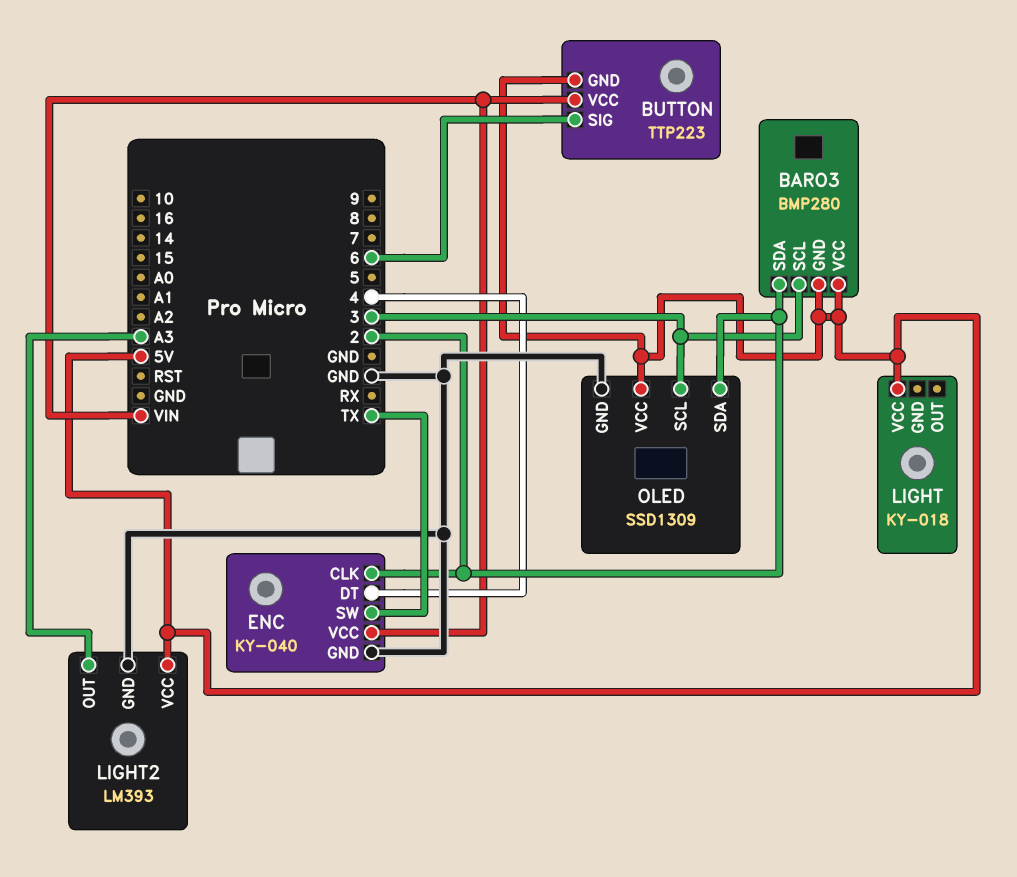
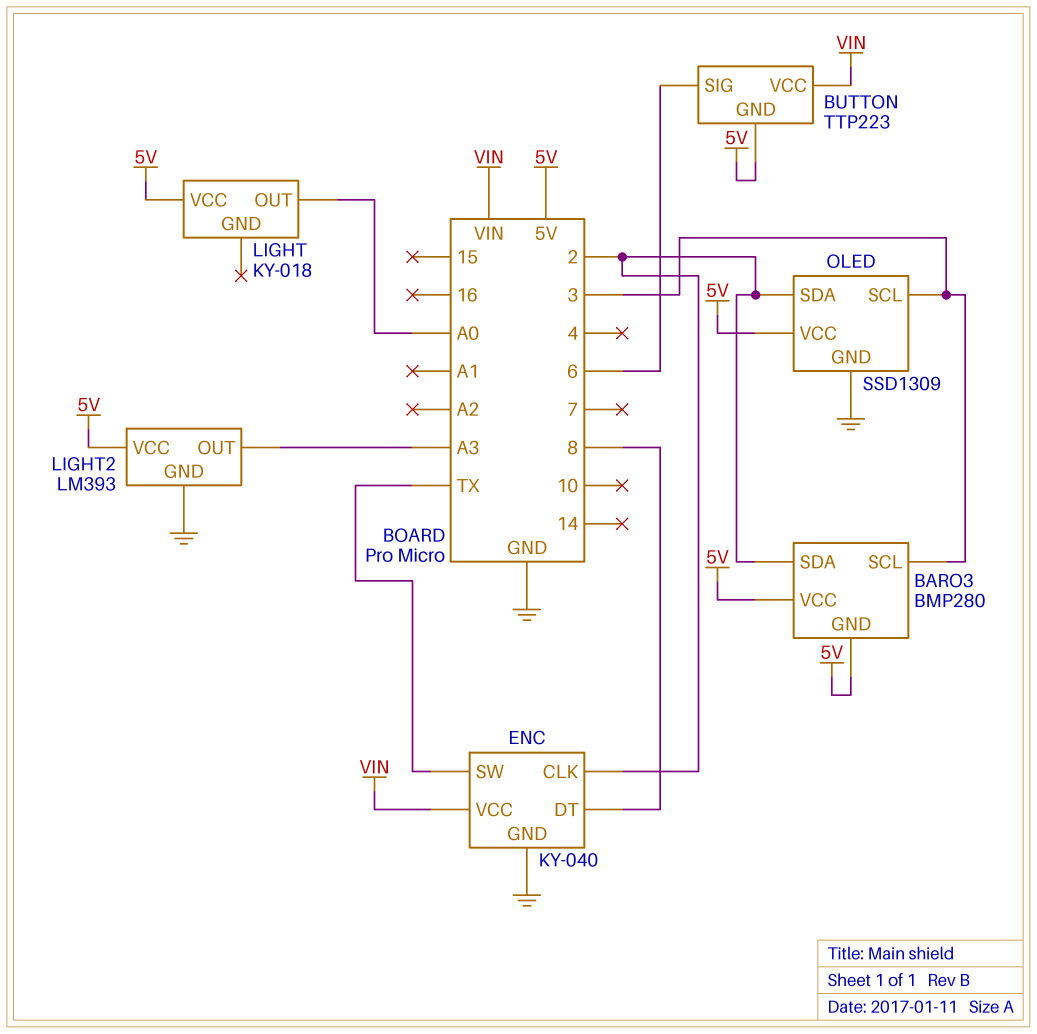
ENC pin DT: 4 -> 8
LIGHT pin OUT: none -> A0

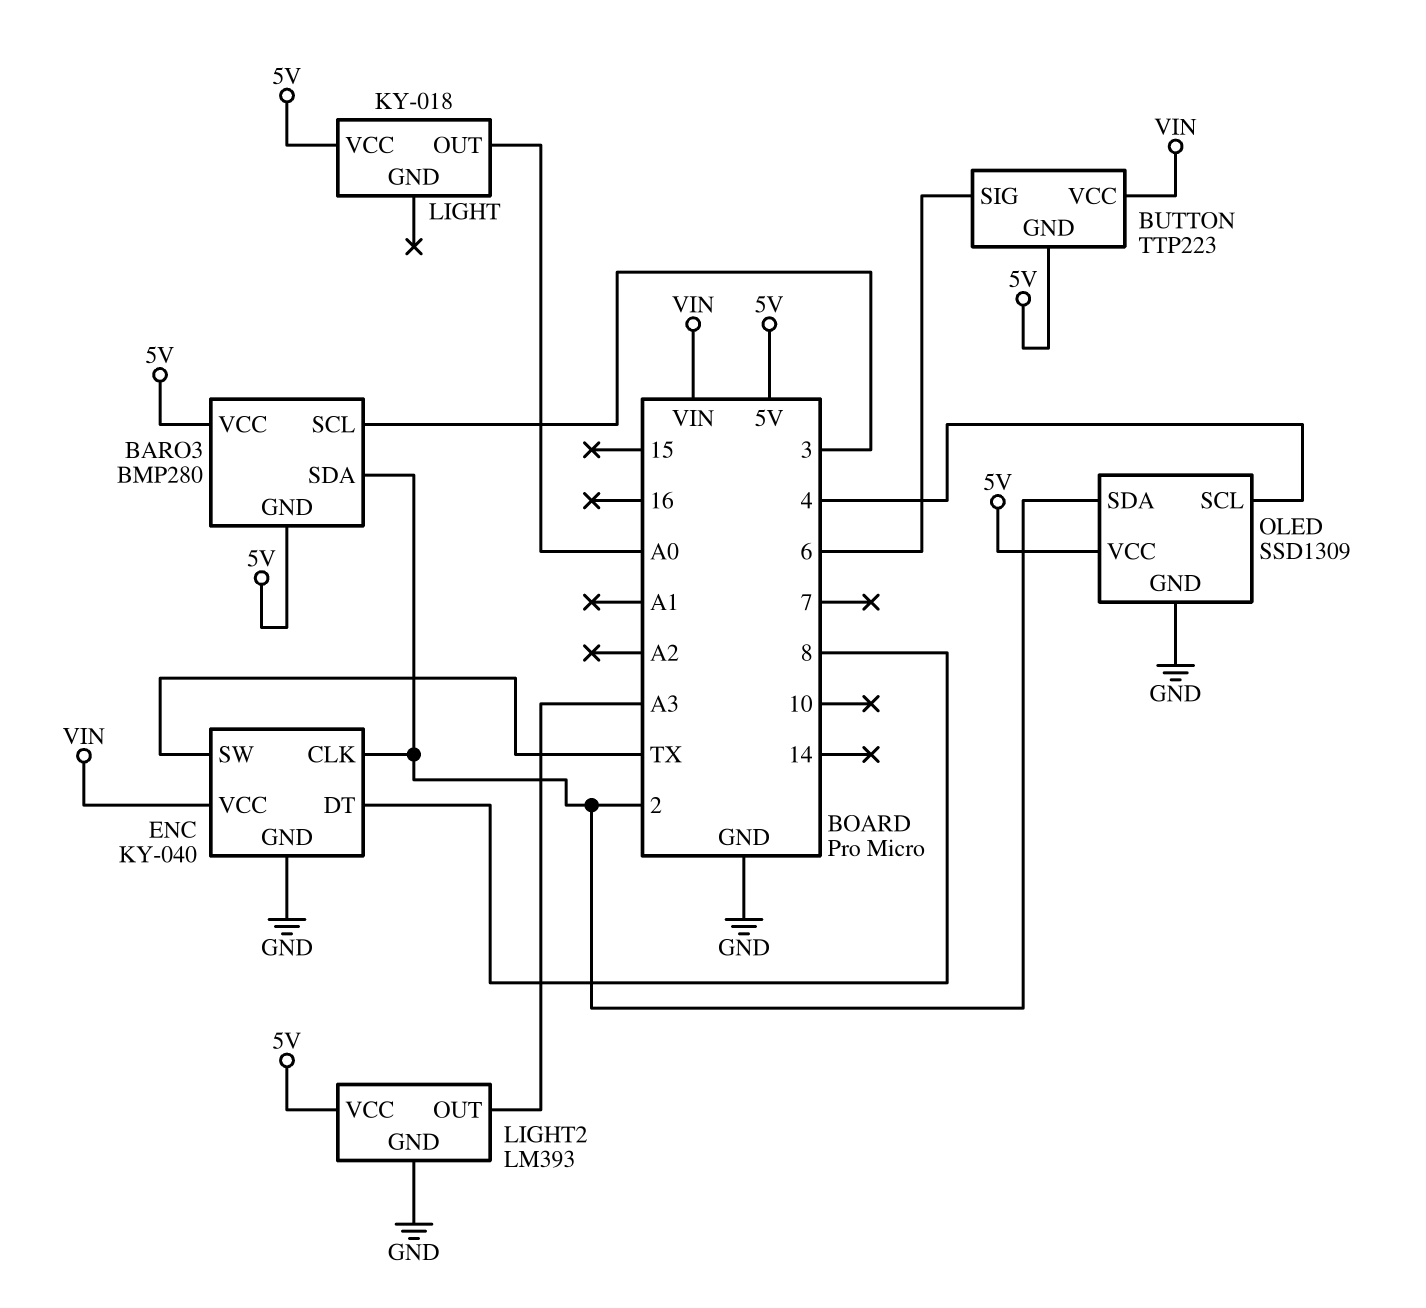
OLED pin SCL: 3 -> 4

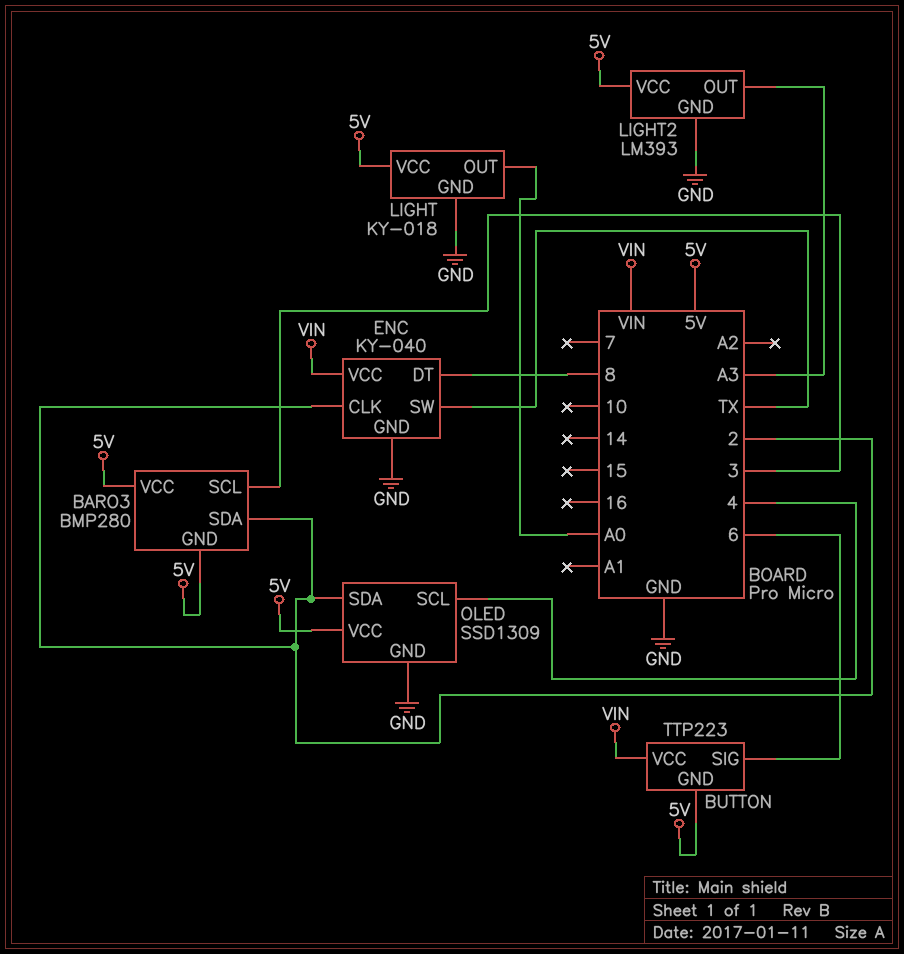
LIGHT pin GND: none -> GND

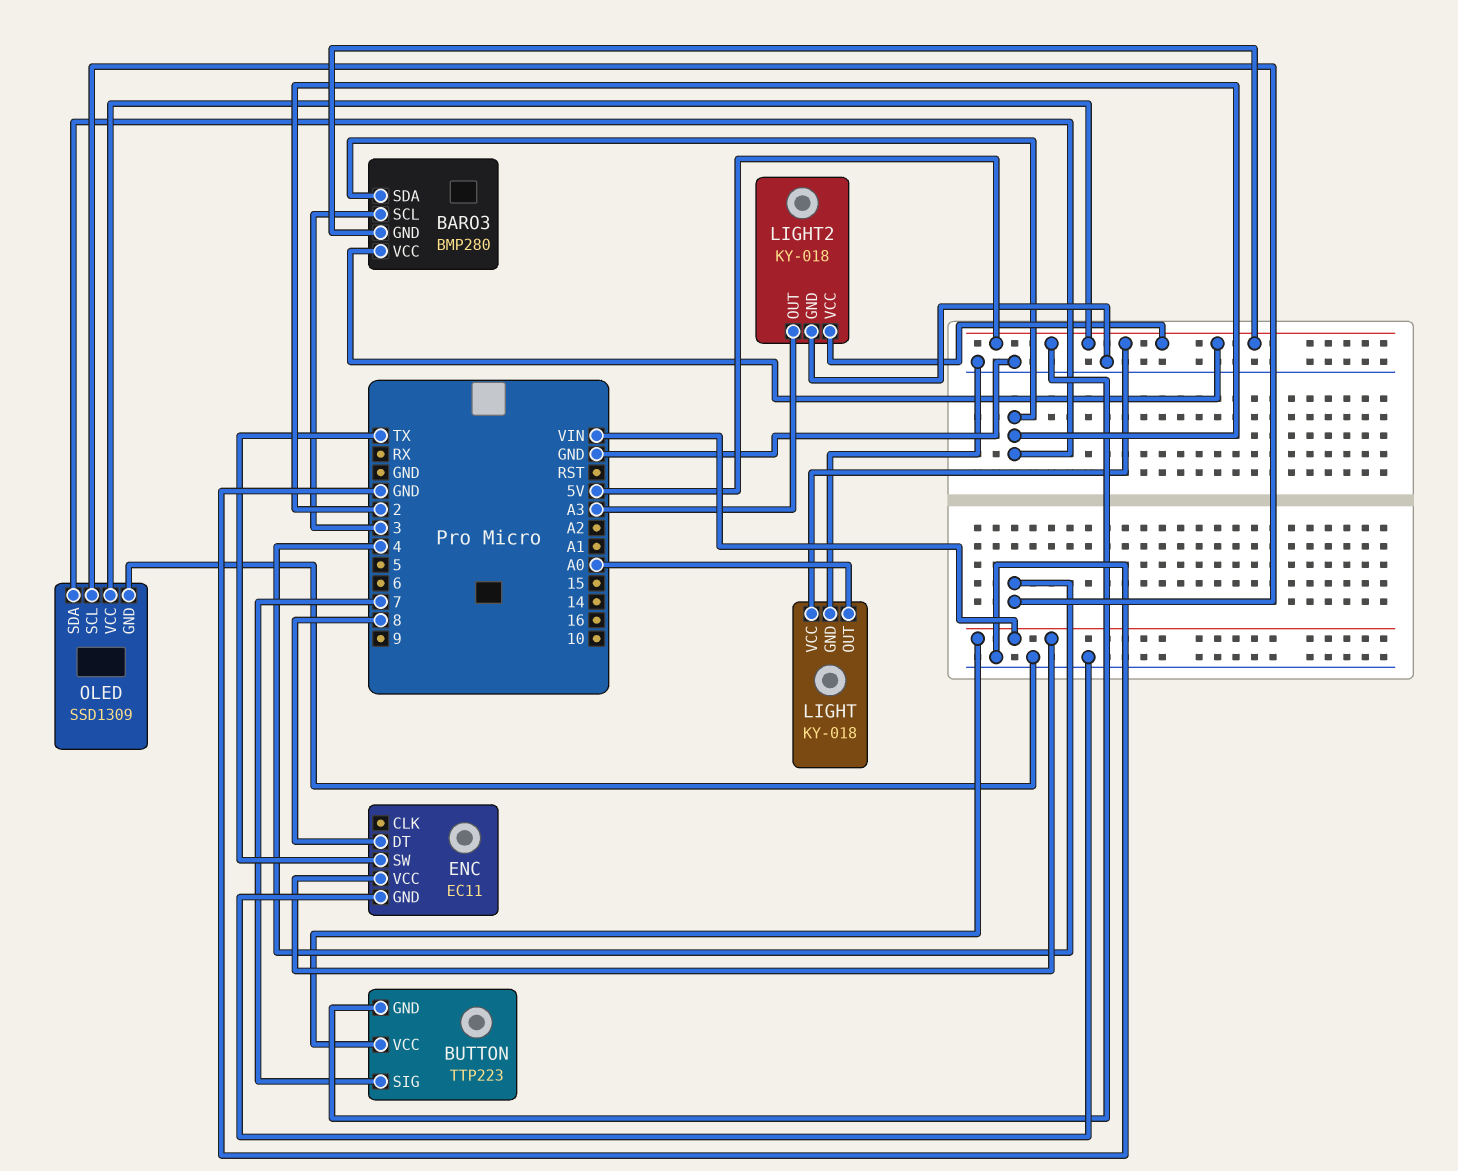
BUTTON pin SIG: 6 -> 7
ENC: KY-040 -> EC11
ENC pin CLK: 2 -> none
LIGHT2: LM393 -> KY-018

